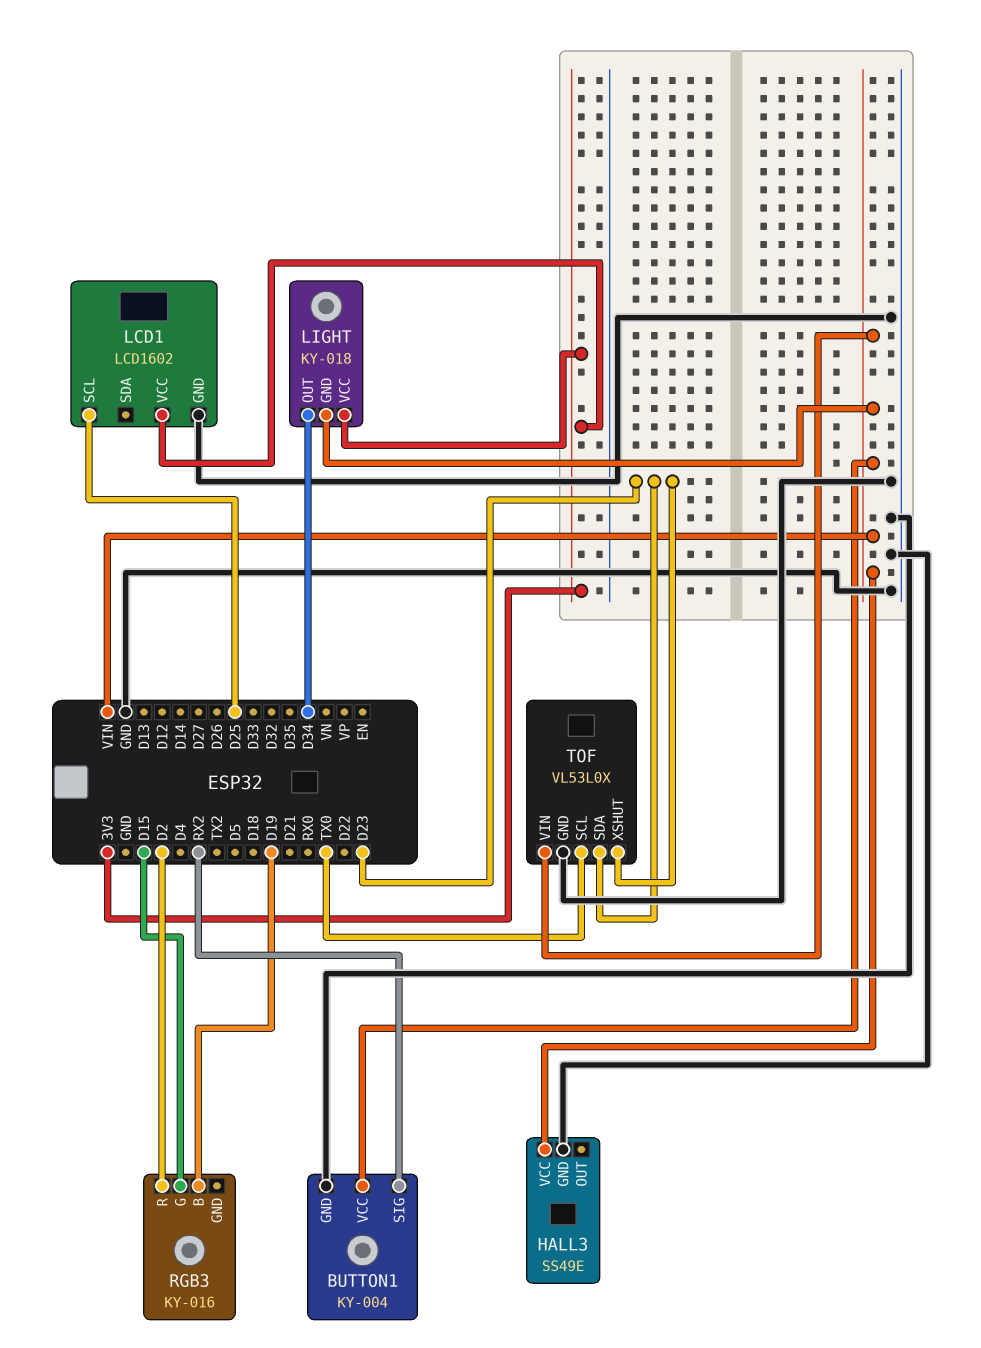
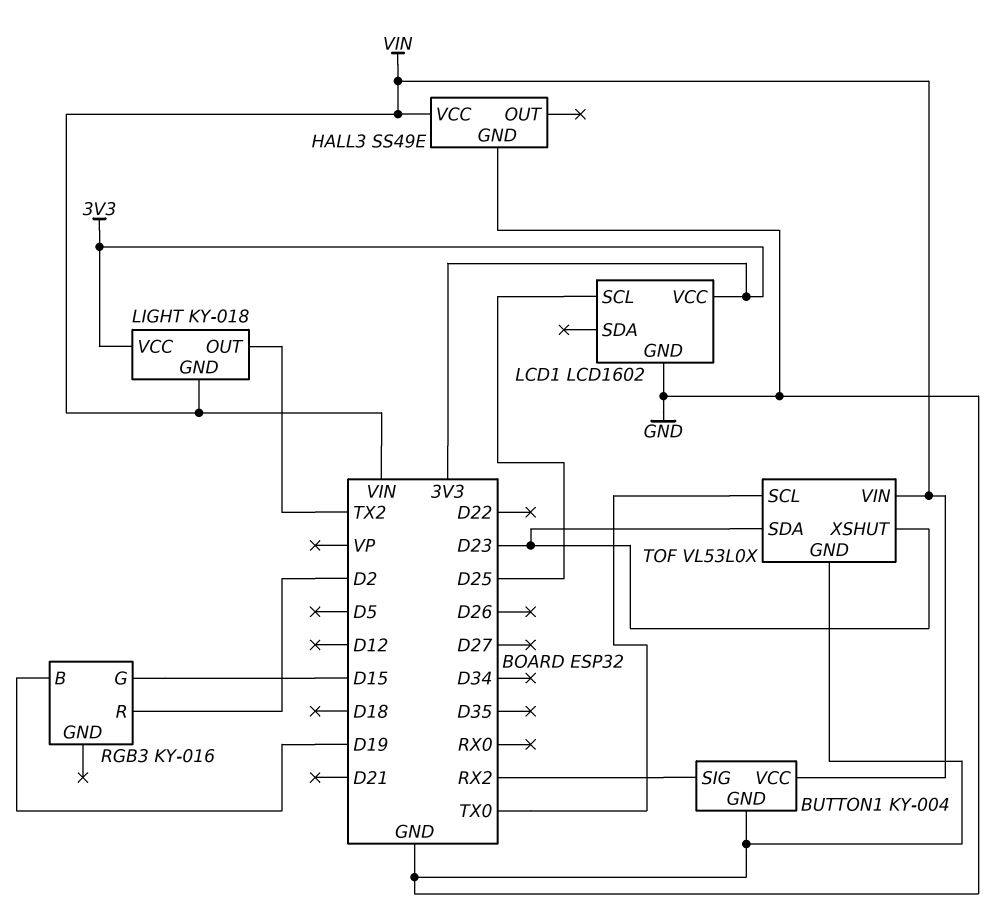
LIGHT pin OUT: D34 -> TX2

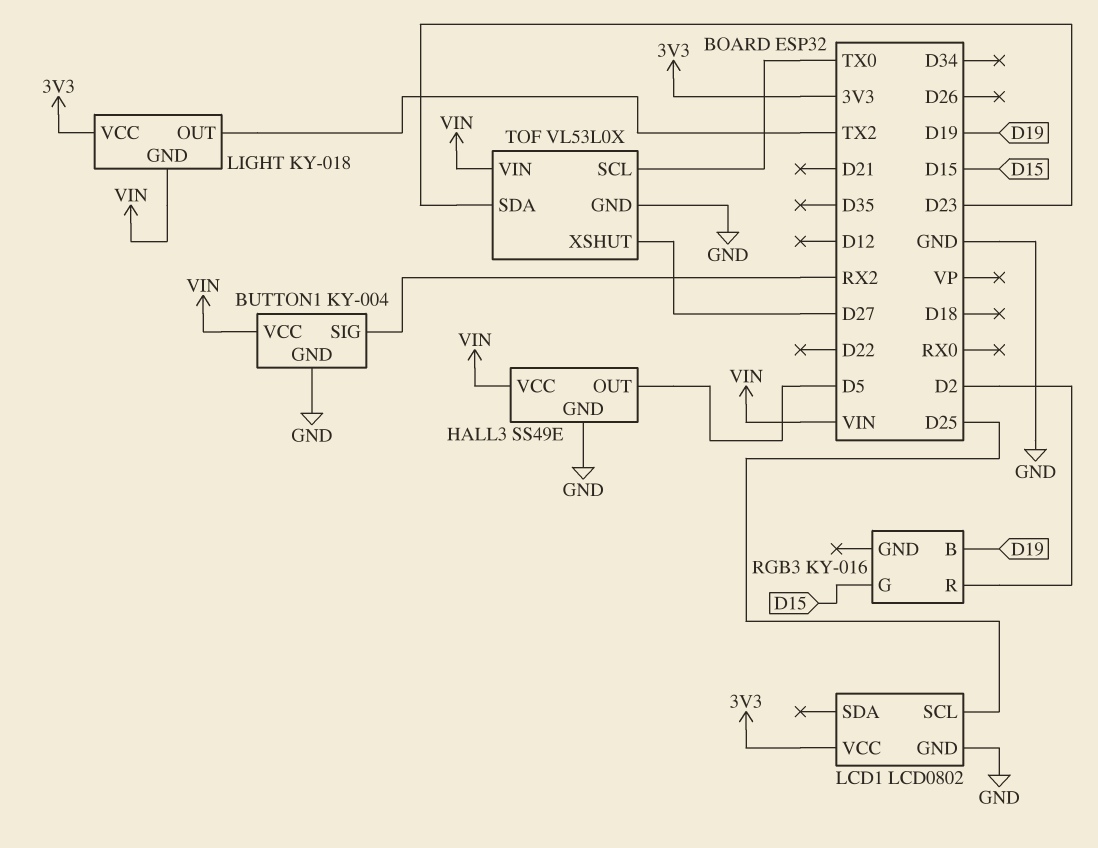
HALL3 pin OUT: none -> D5
LCD1: LCD1602 -> LCD0802
TOF pin XSHUT: D23 -> D27

